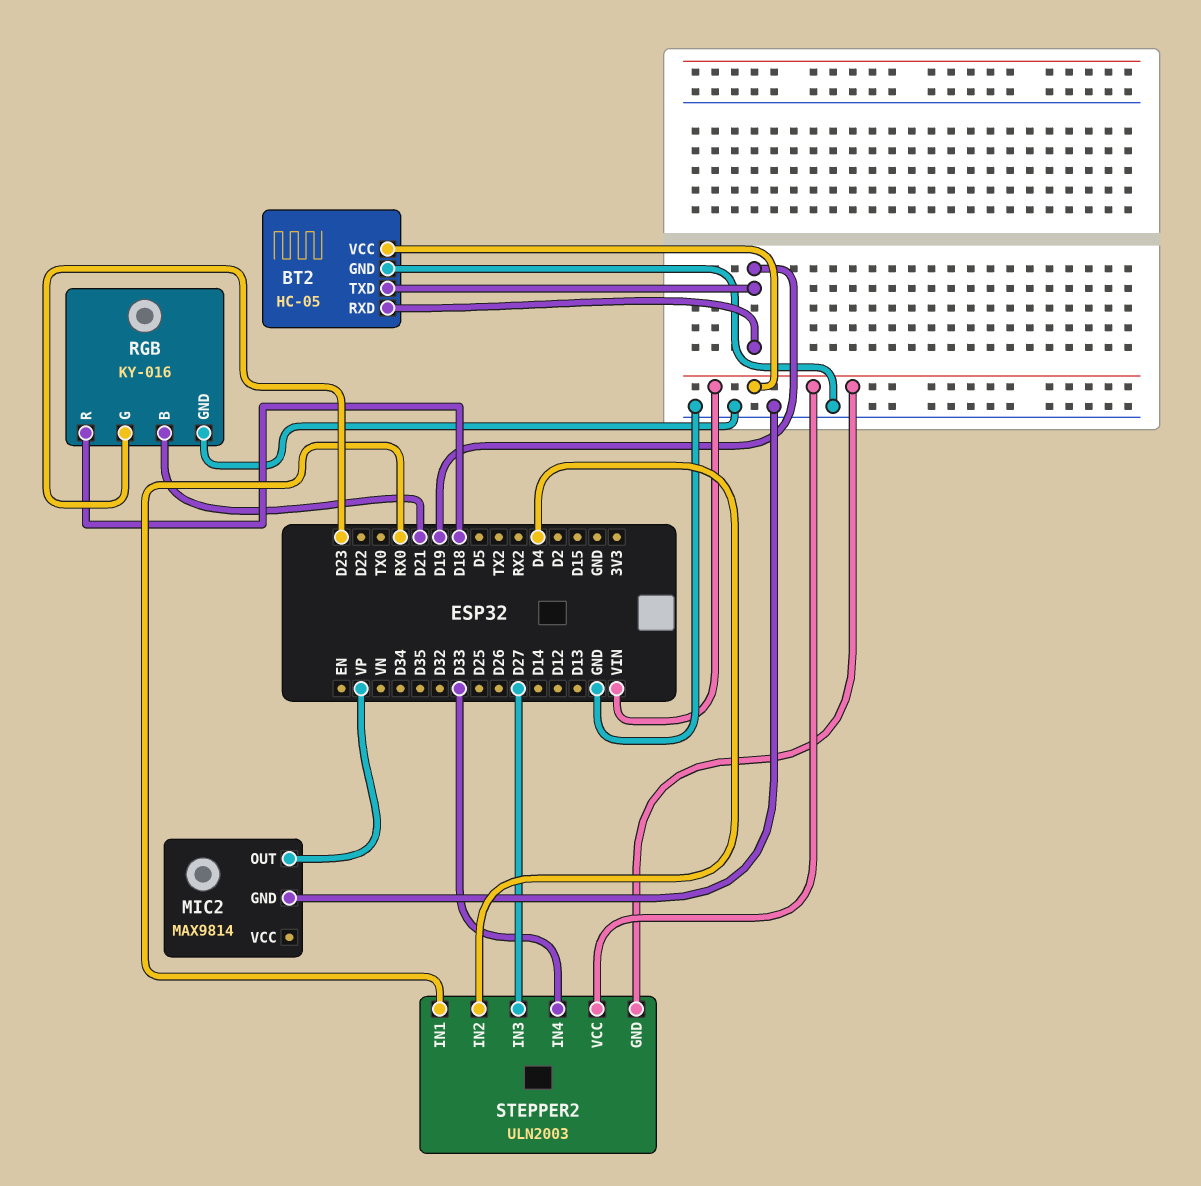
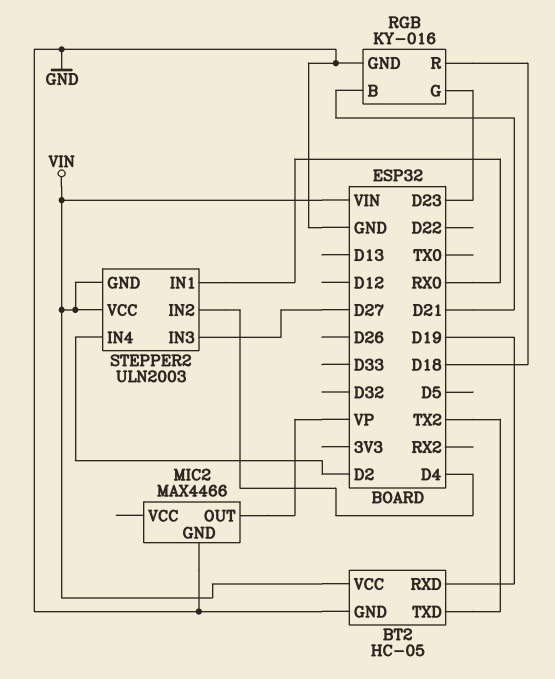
BT2 pin TXD: D19 -> TX2
MIC2: MAX9814 -> MAX4466
STEPPER2 pin IN4: D33 -> D2

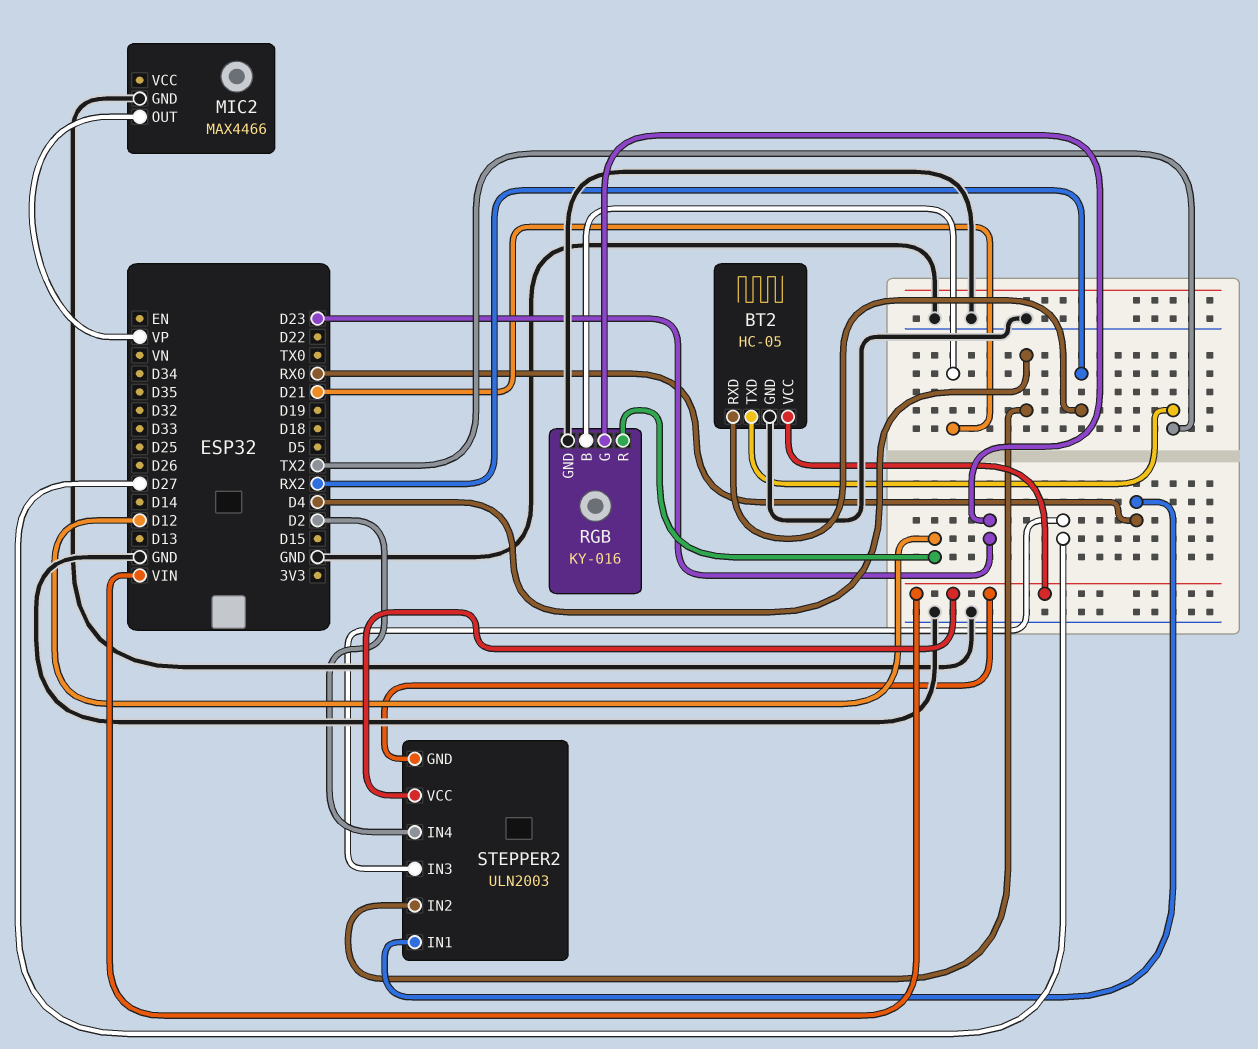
BT2 pin RXD: D19 -> RX2
RGB pin R: D18 -> D12

